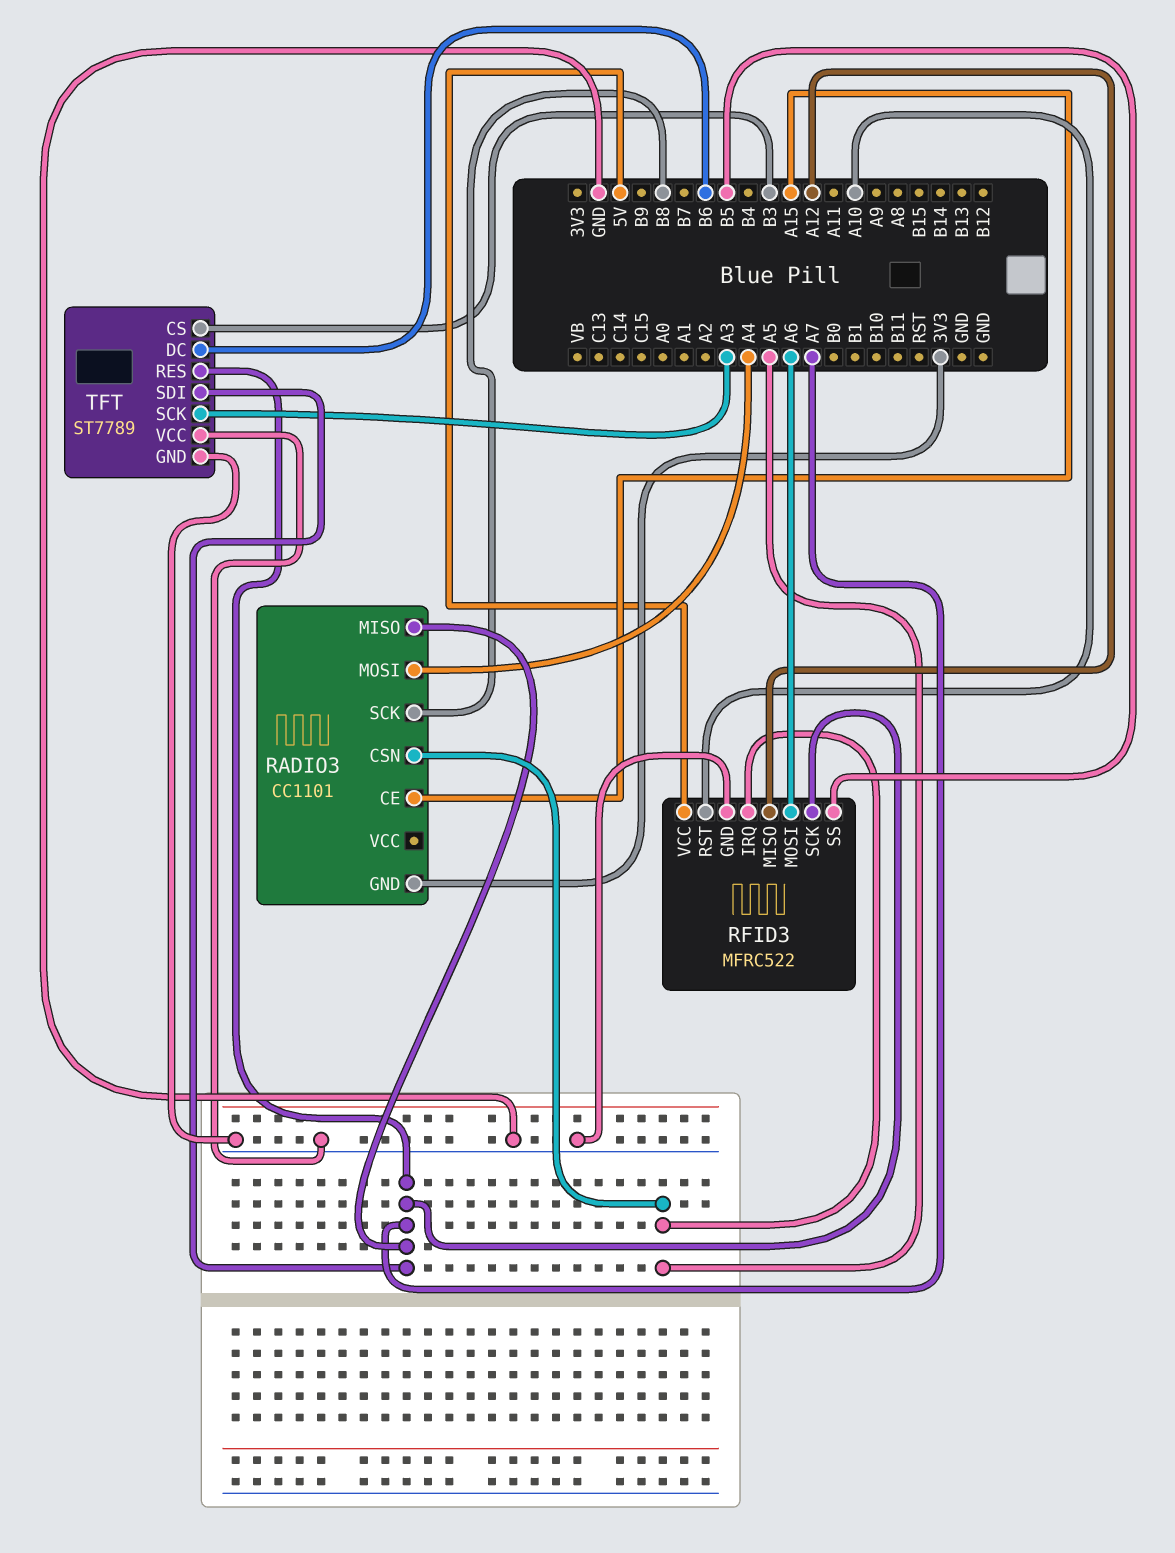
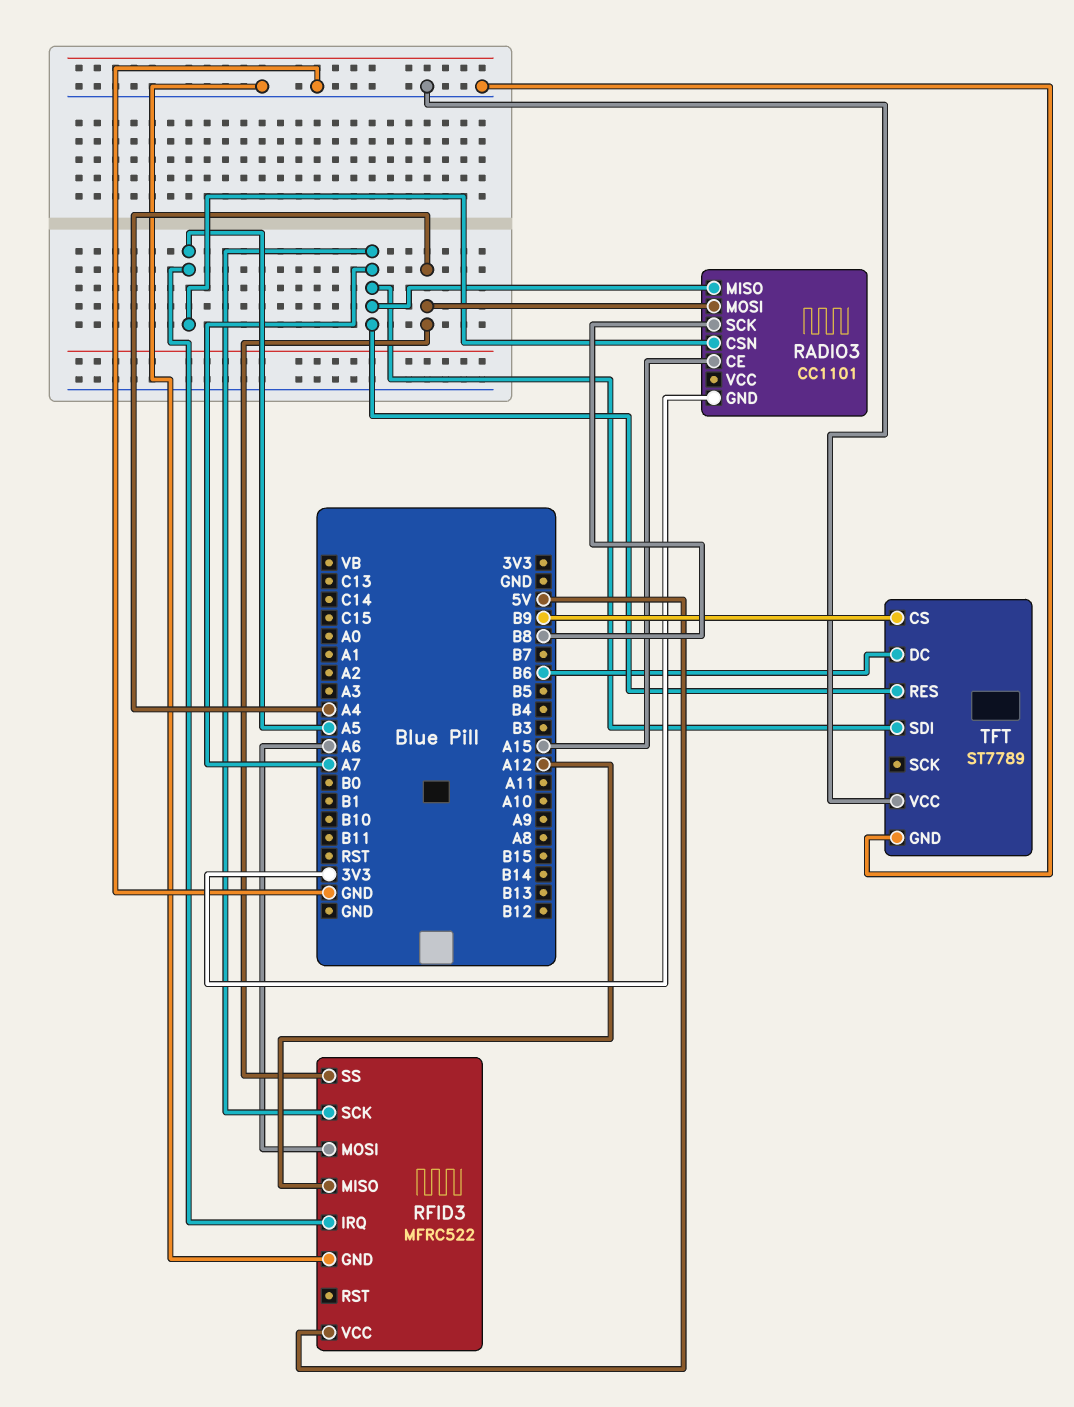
RFID3 pin RST: A10 -> none
RFID3 pin SS: B5 -> A4
TFT pin CS: B3 -> B9
TFT pin SCK: A3 -> none

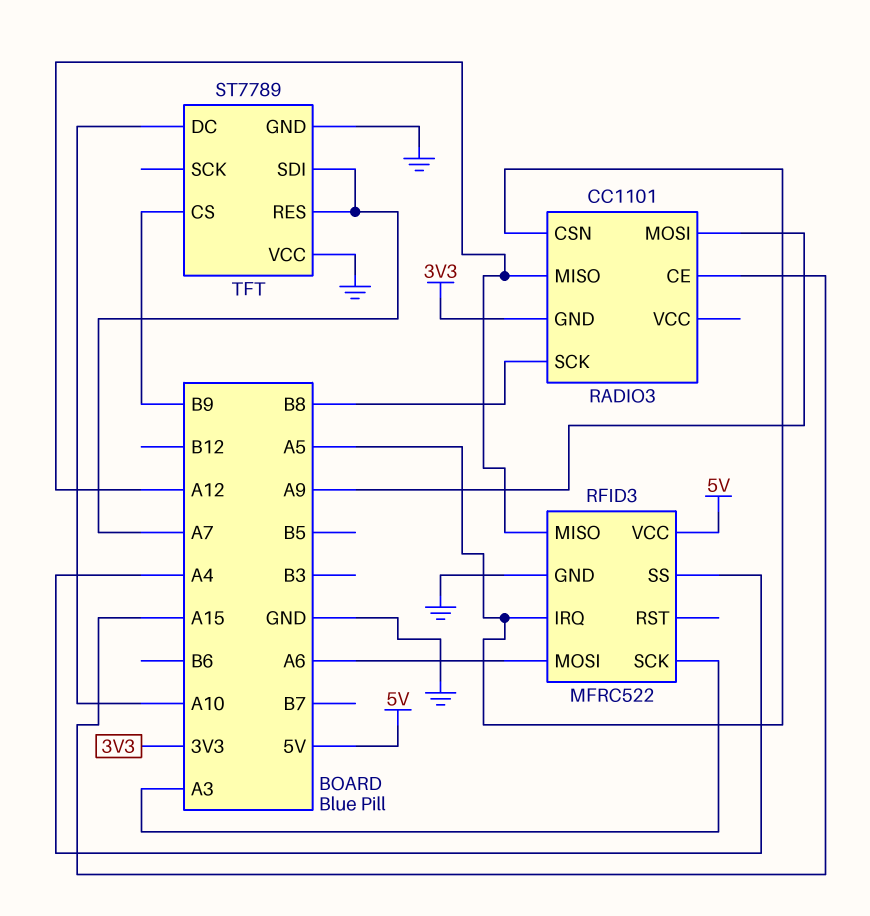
RADIO3 pin MISO: A7 -> A12
RADIO3 pin MOSI: A4 -> A9
RFID3 pin SCK: A7 -> A3
TFT pin DC: B6 -> A10

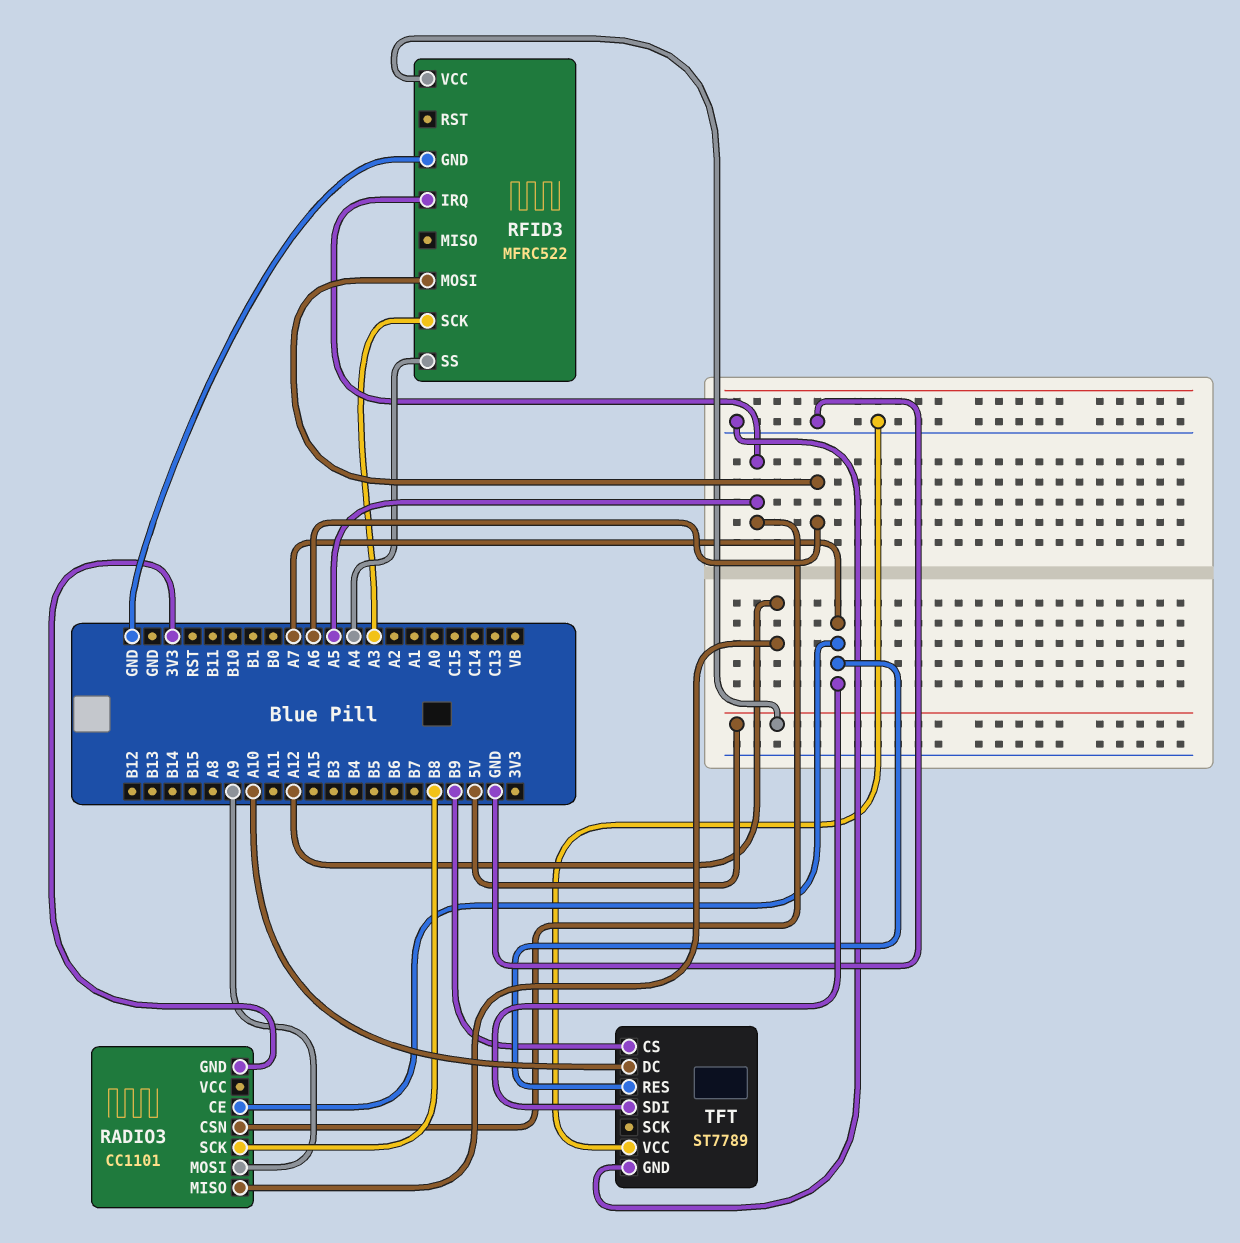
RADIO3 pin CE: A15 -> A7
RFID3 pin MISO: A12 -> none

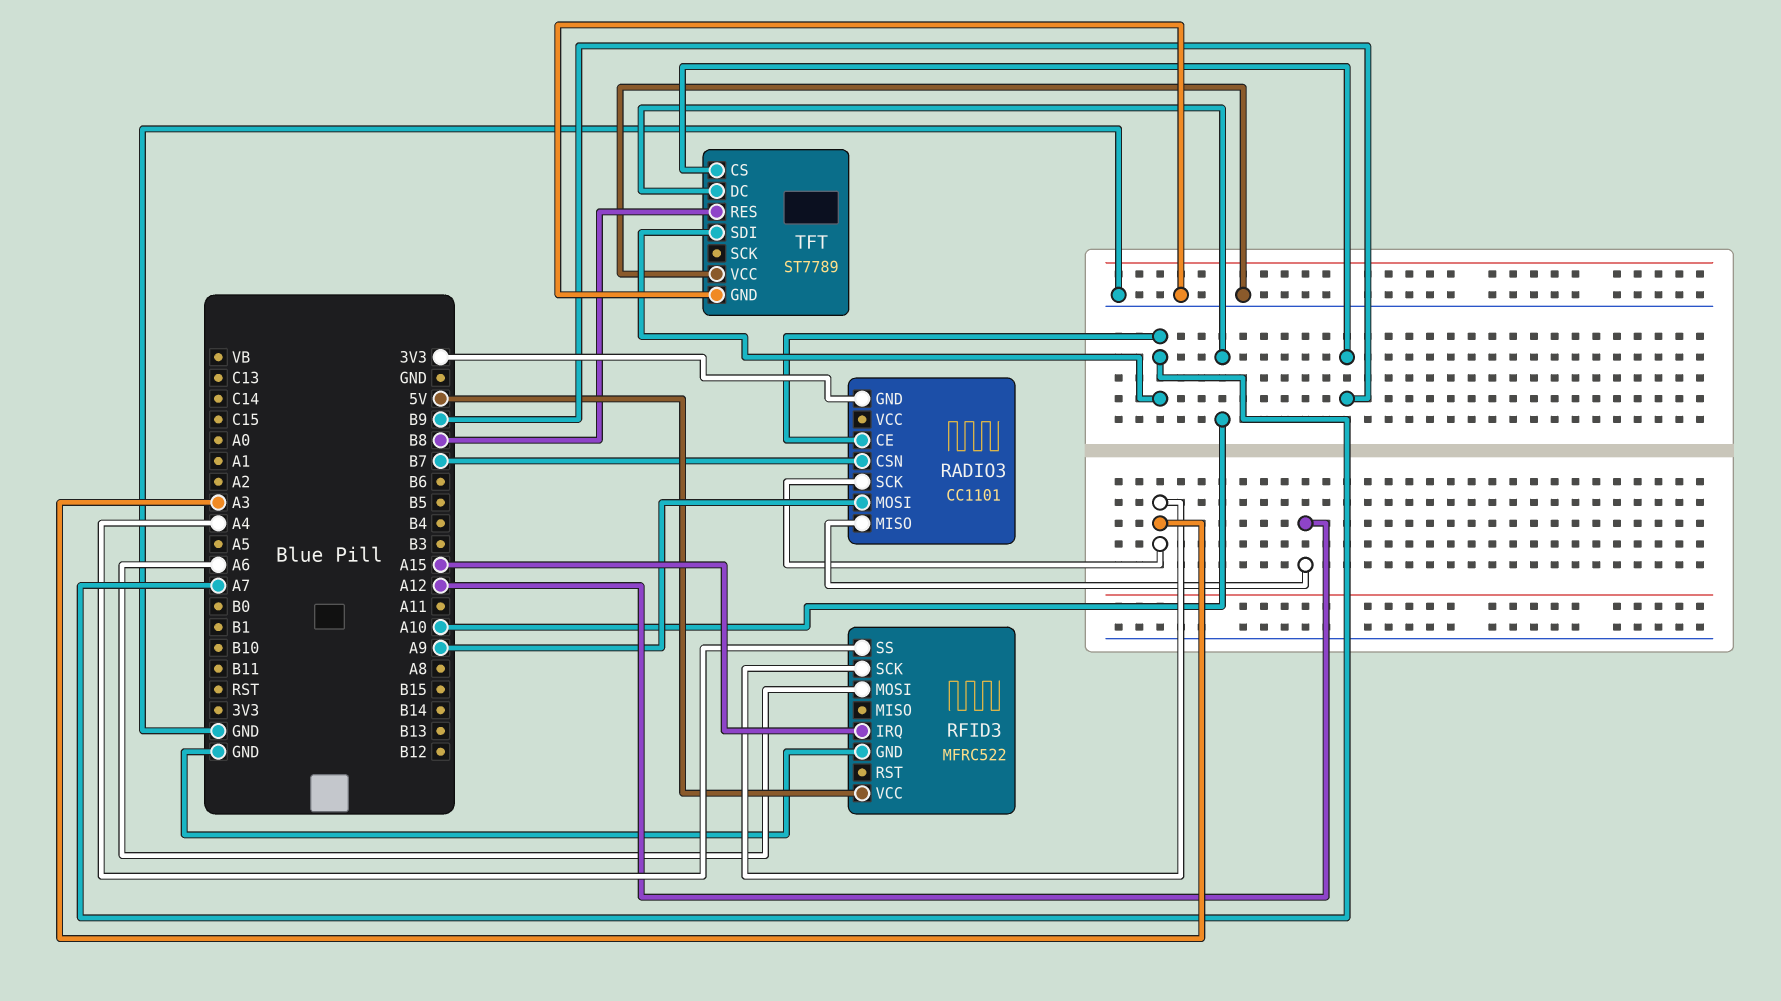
RADIO3 pin CSN: A5 -> B7
RADIO3 pin SCK: B8 -> A3
RFID3 pin IRQ: A5 -> A15
TFT pin RES: A7 -> B8

